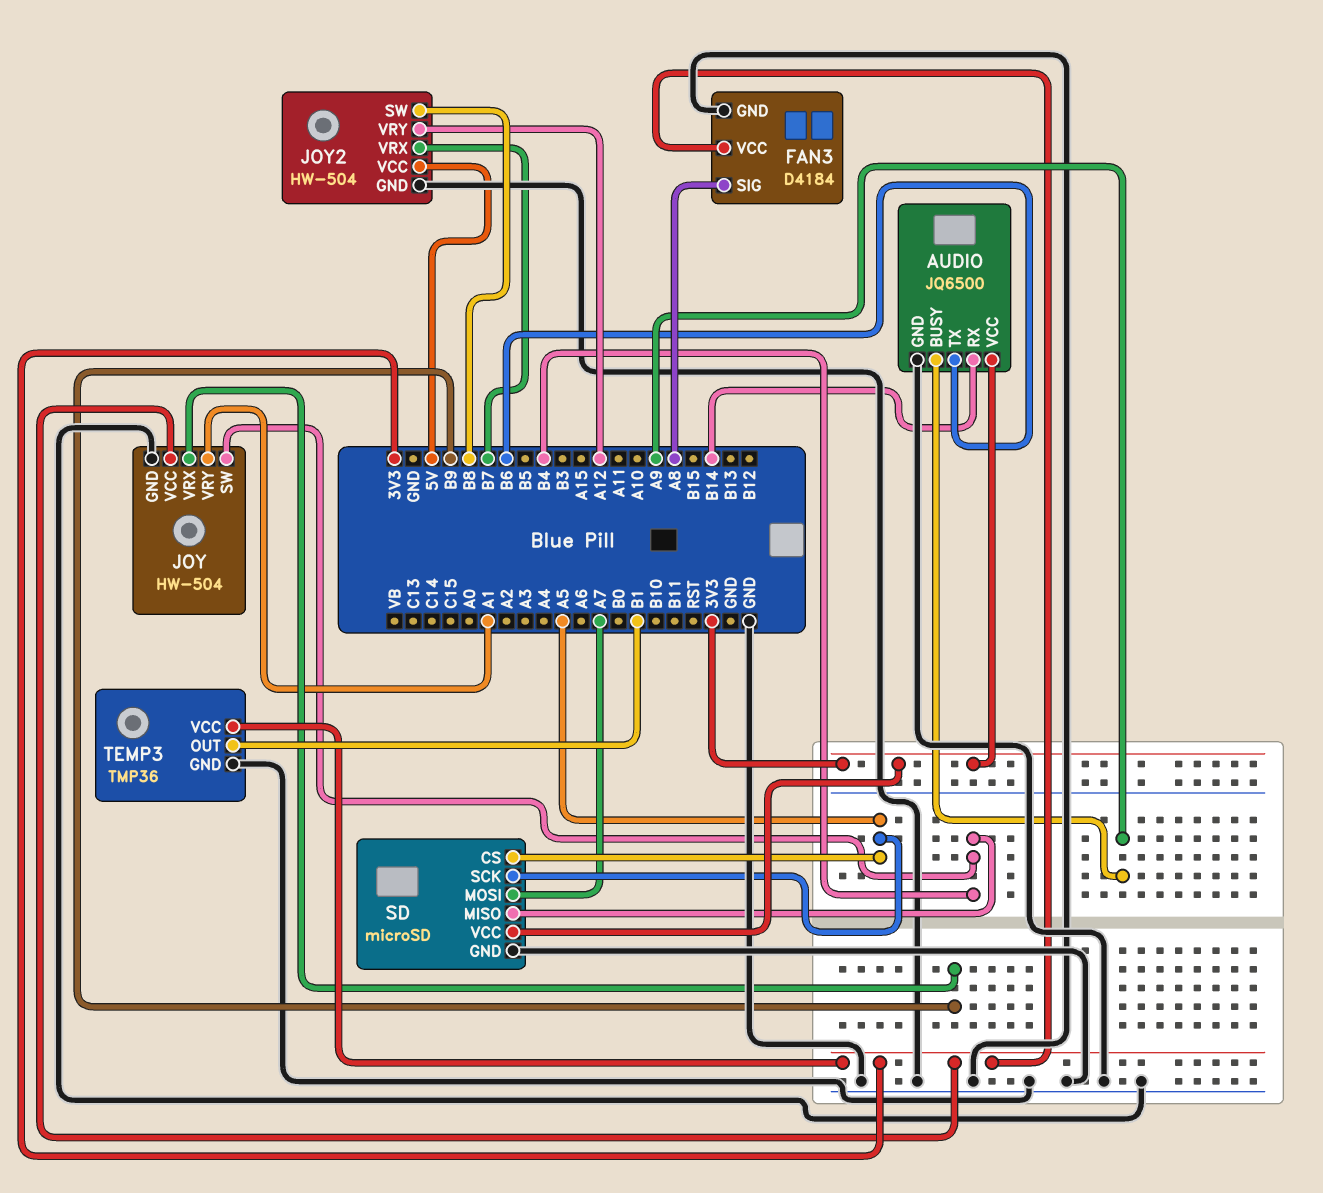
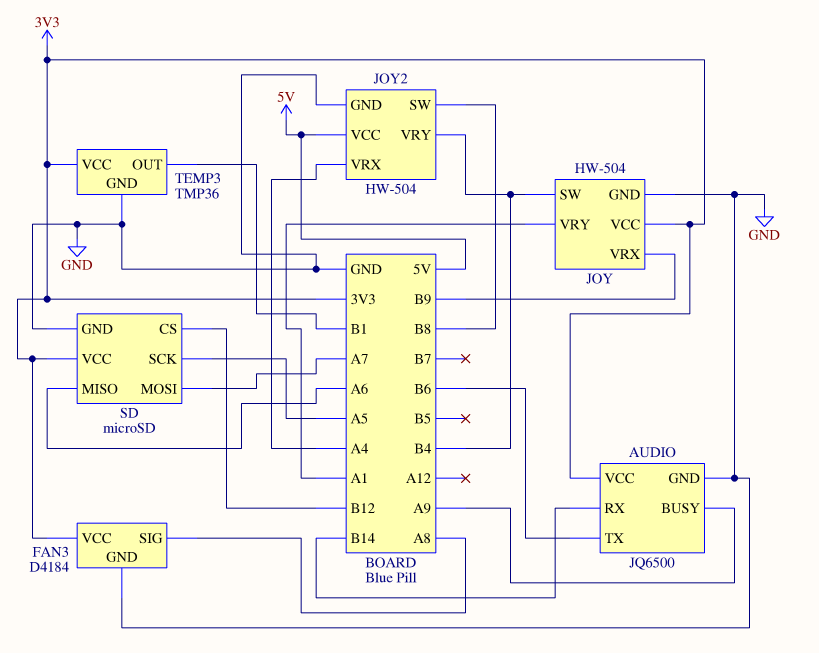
JOY2 pin VRX: B7 -> A4
JOY2 pin VRY: A12 -> B4
SD pin CS: A5 -> B12
SD pin MISO: B4 -> A6

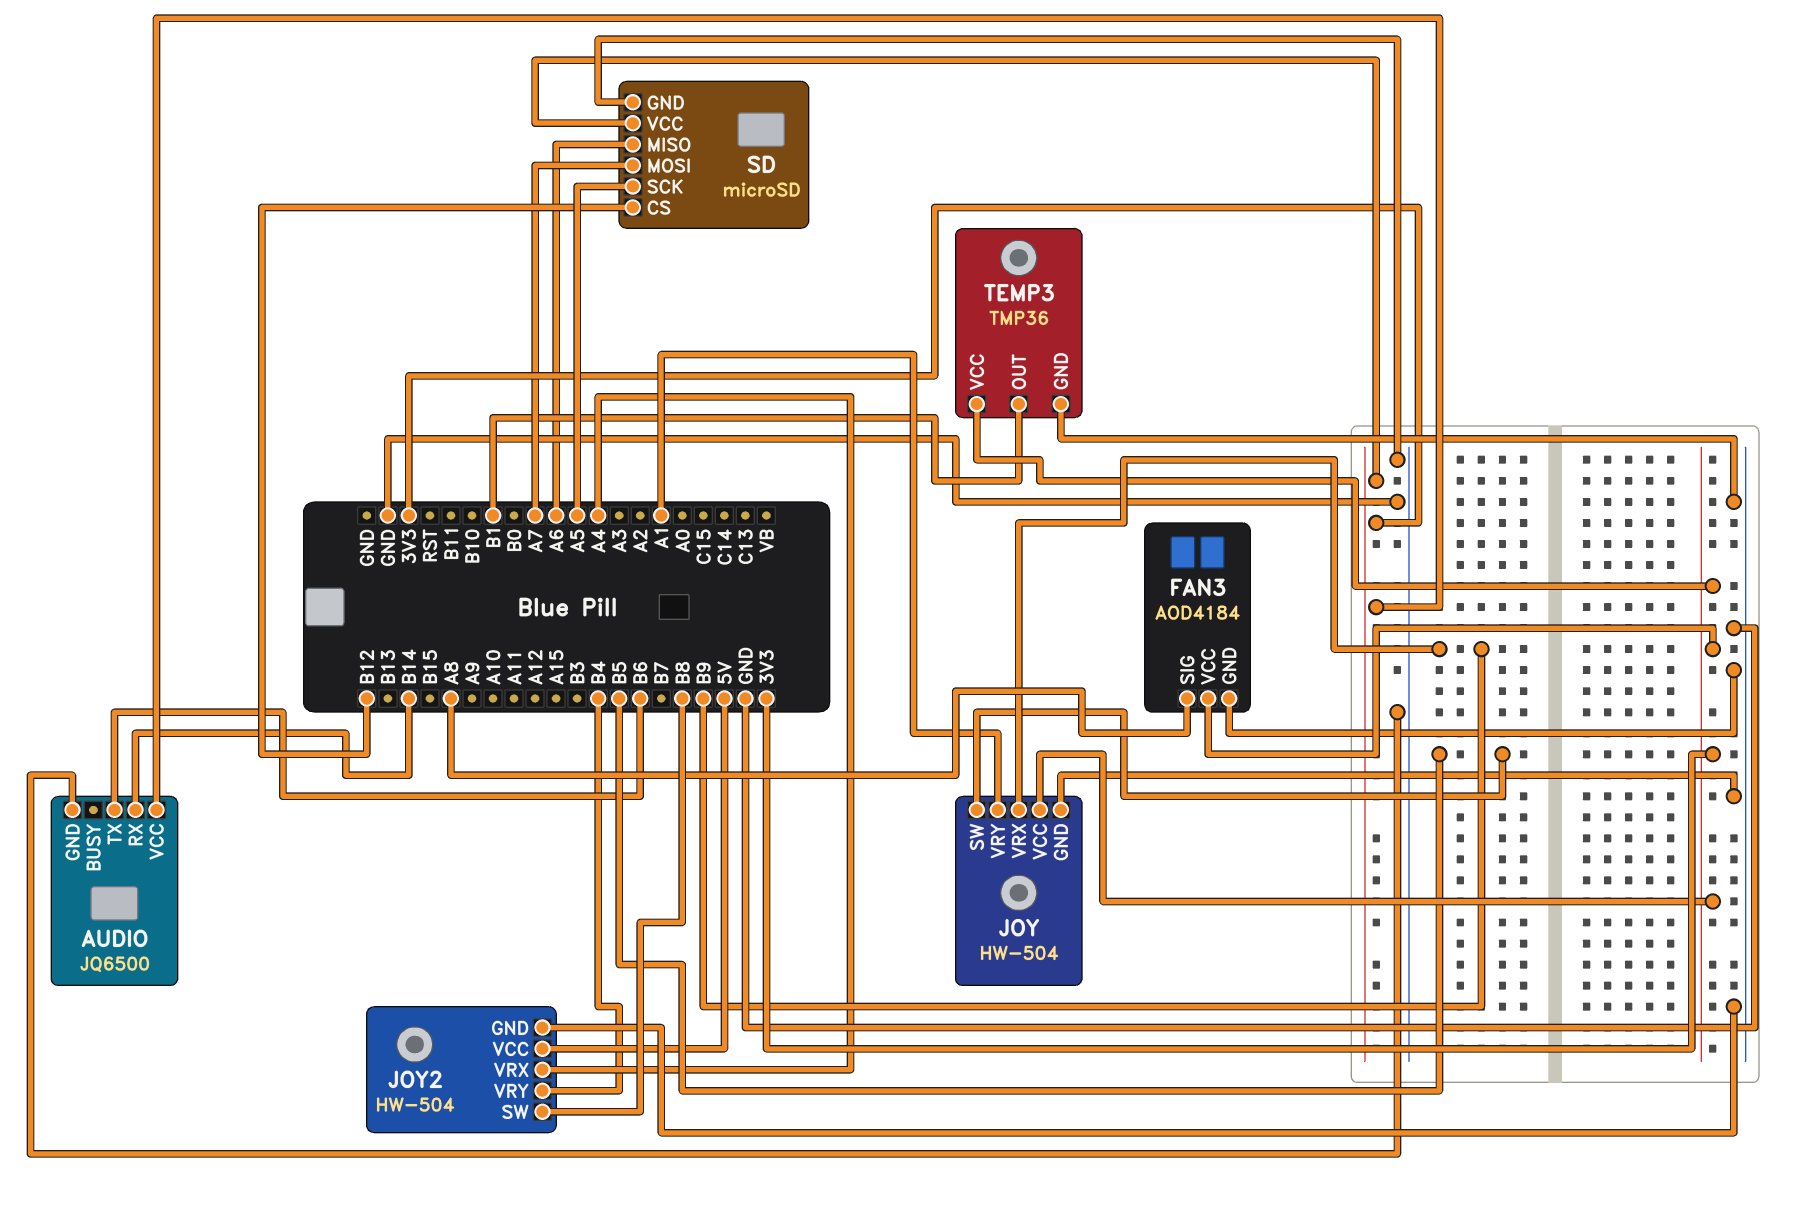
AUDIO pin BUSY: A9 -> none
FAN3: D4184 -> AOD4184
JOY pin SW: B4 -> B5

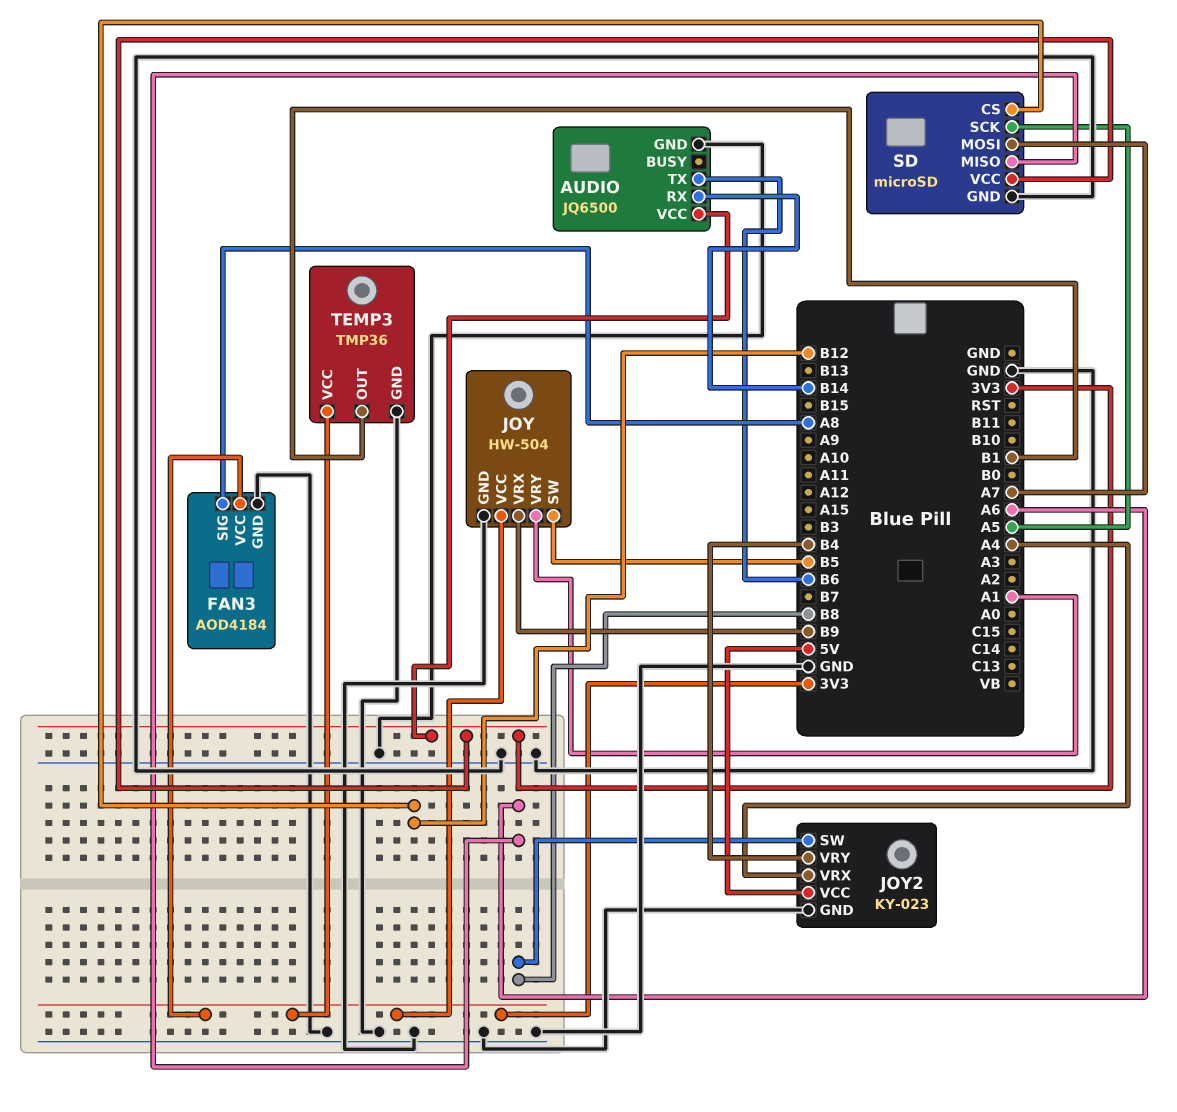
JOY2: HW-504 -> KY-023

